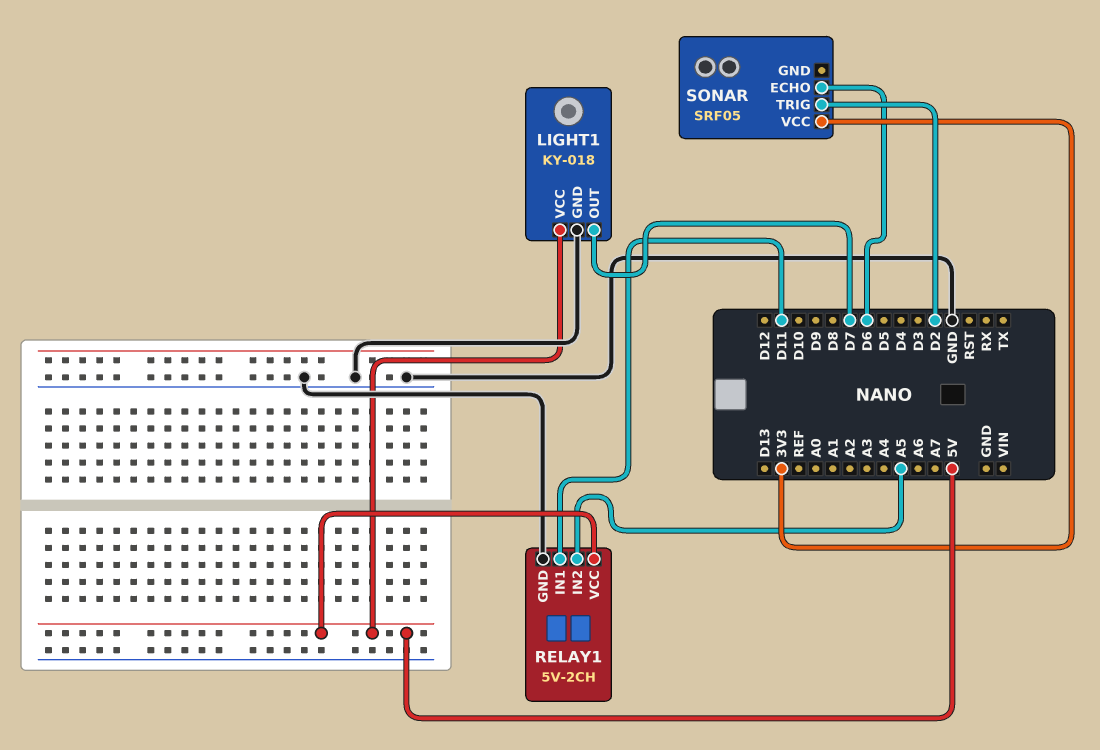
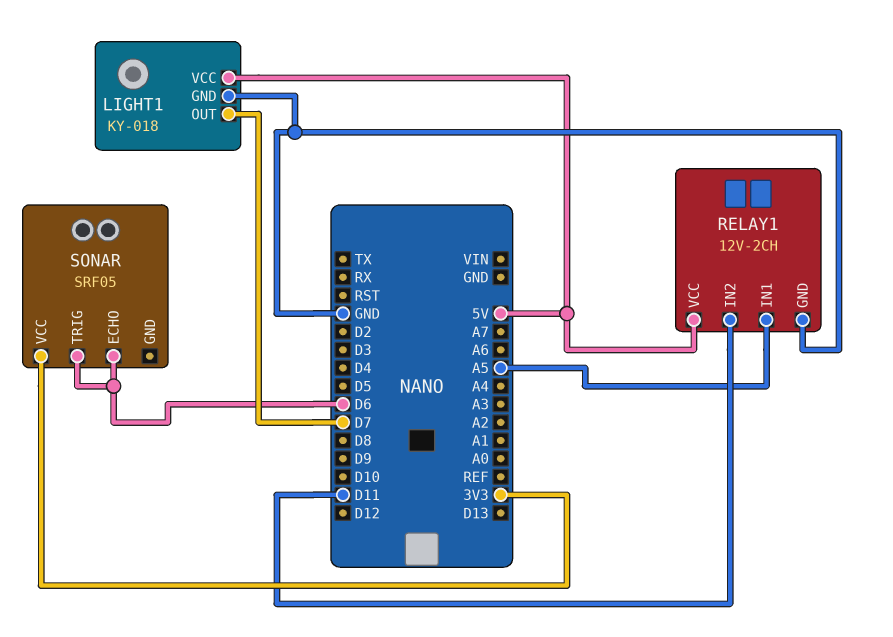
RELAY1: 5V-2CH -> 12V-2CH
RELAY1 pin IN1: D11 -> A5
RELAY1 pin IN2: A5 -> D11
SONAR pin TRIG: D2 -> D6

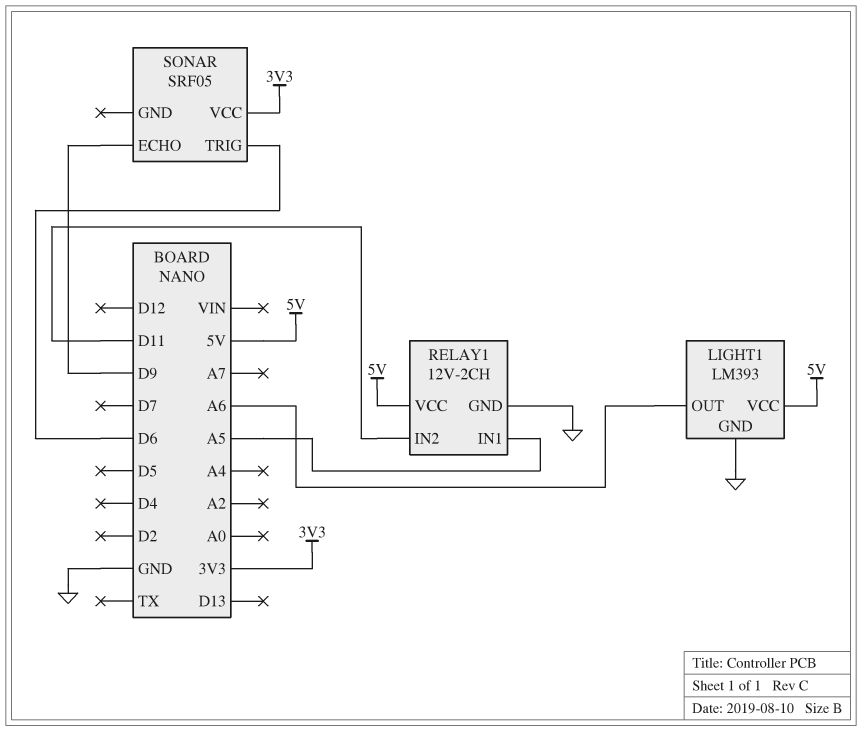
LIGHT1: KY-018 -> LM393
LIGHT1 pin OUT: D7 -> A6
SONAR pin ECHO: D6 -> D9

